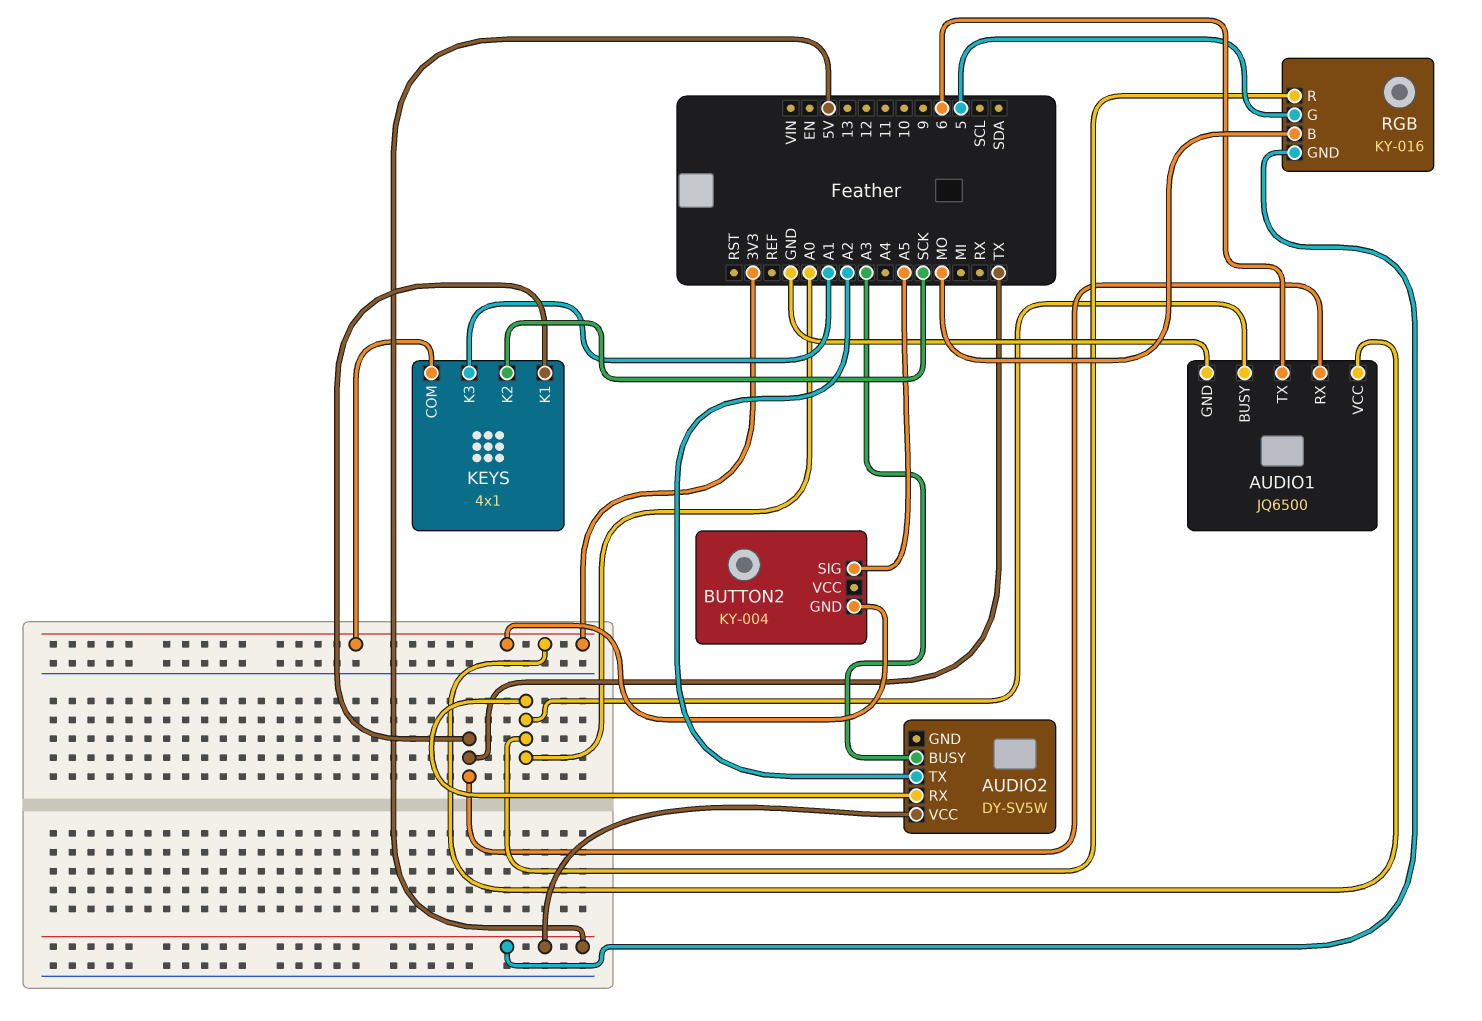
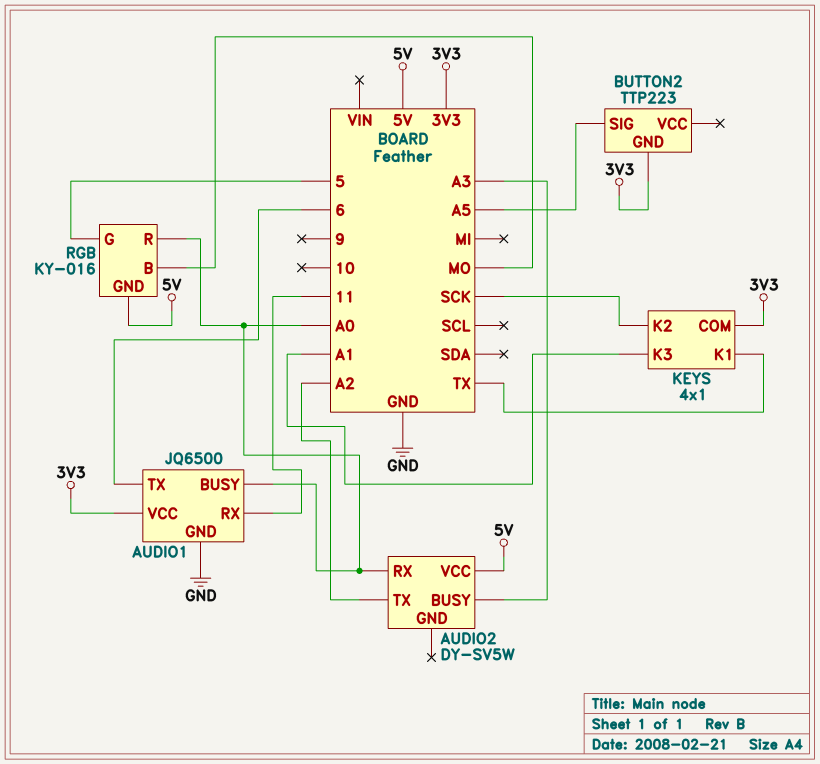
AUDIO1 pin RX: TX -> 11
BUTTON2: KY-004 -> TTP223

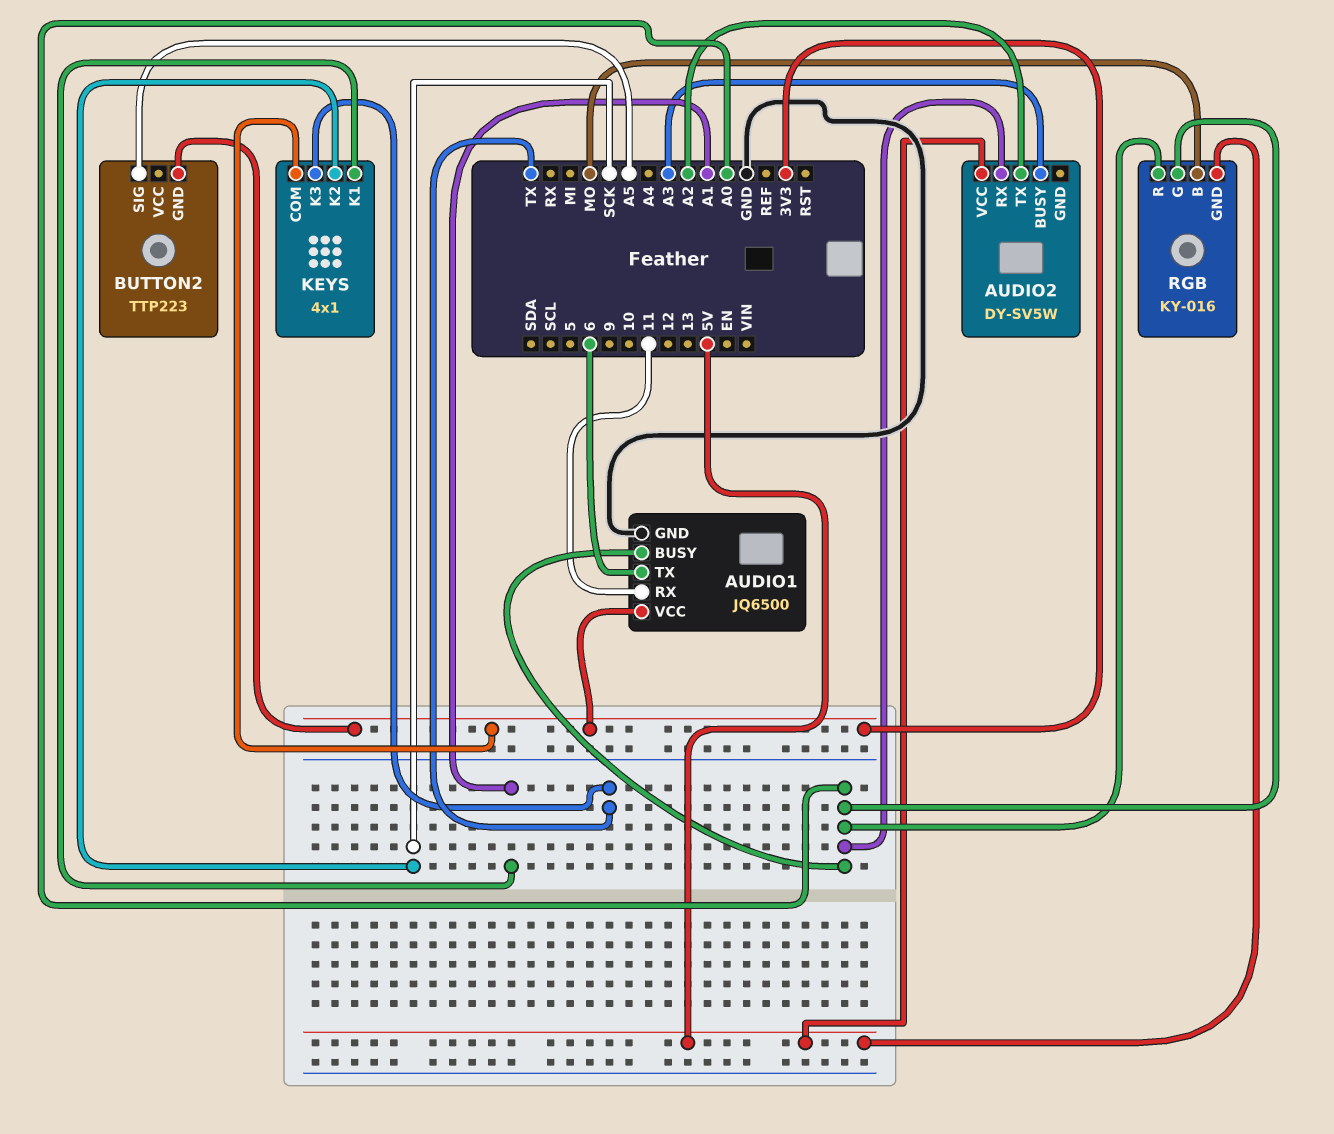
KEYS pin K1: TX -> A1
KEYS pin K3: A1 -> TX
RGB pin G: 5 -> A0

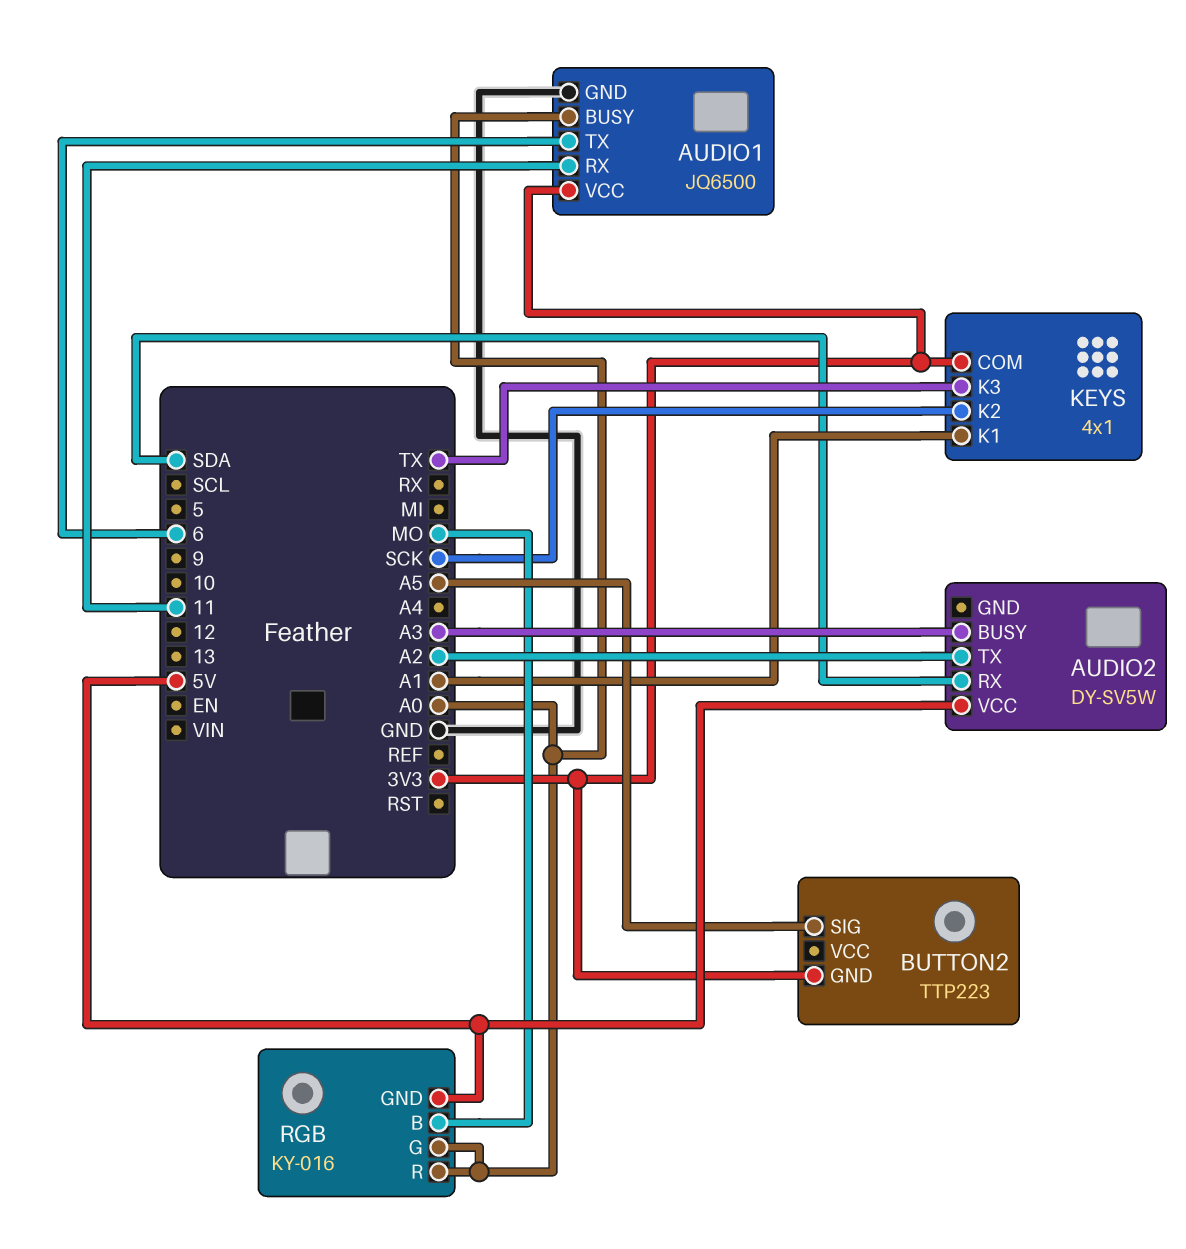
AUDIO2 pin RX: A0 -> SDA

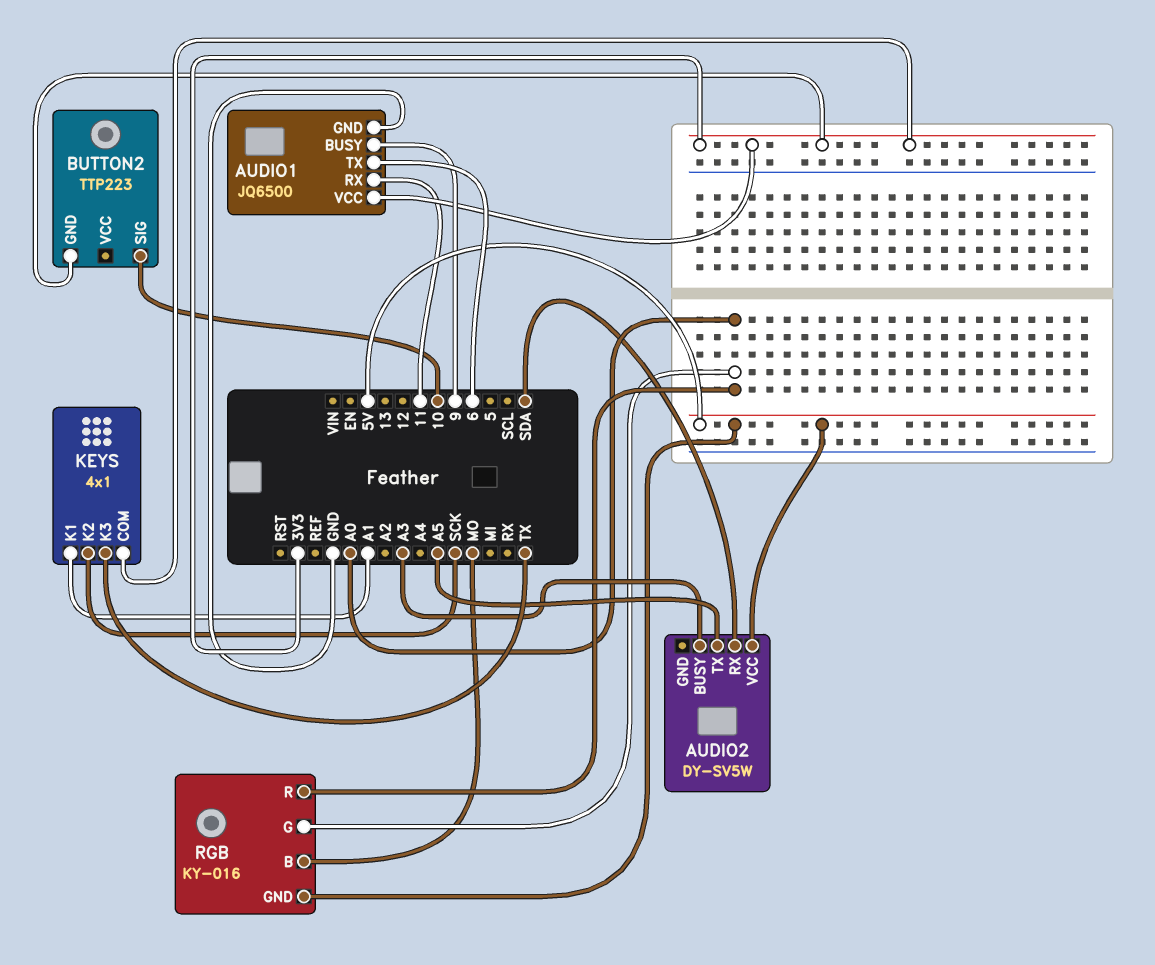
AUDIO1 pin BUSY: A0 -> 9
AUDIO2 pin TX: A2 -> A5
BUTTON2 pin SIG: A5 -> 10

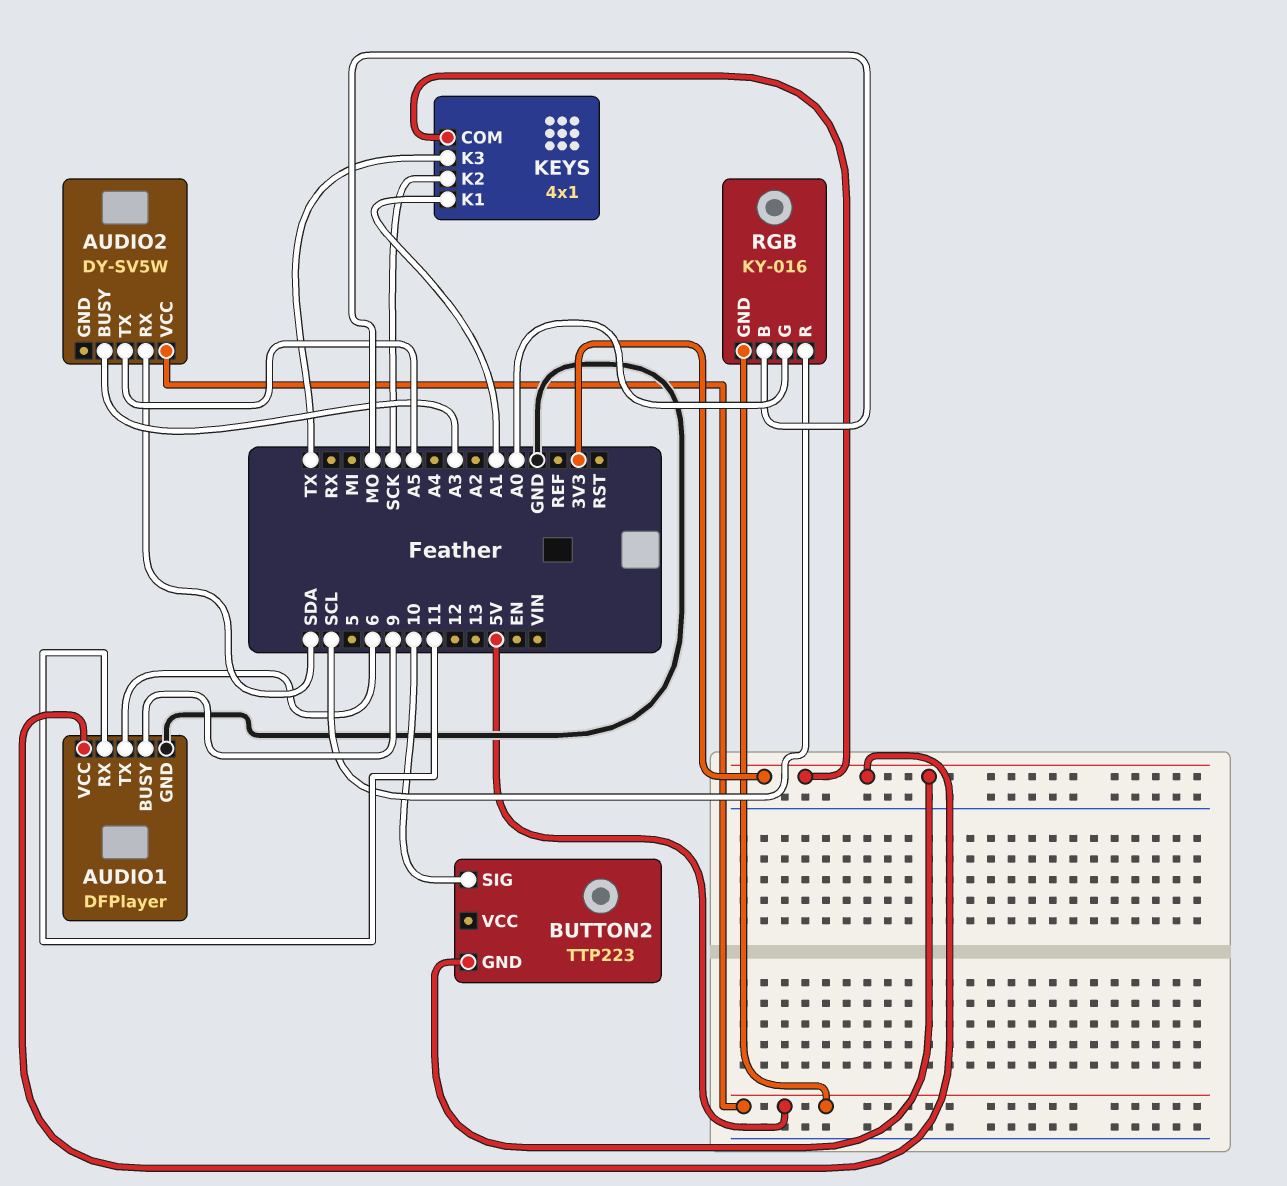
AUDIO1: JQ6500 -> DFPlayer
RGB pin R: A0 -> SCL

